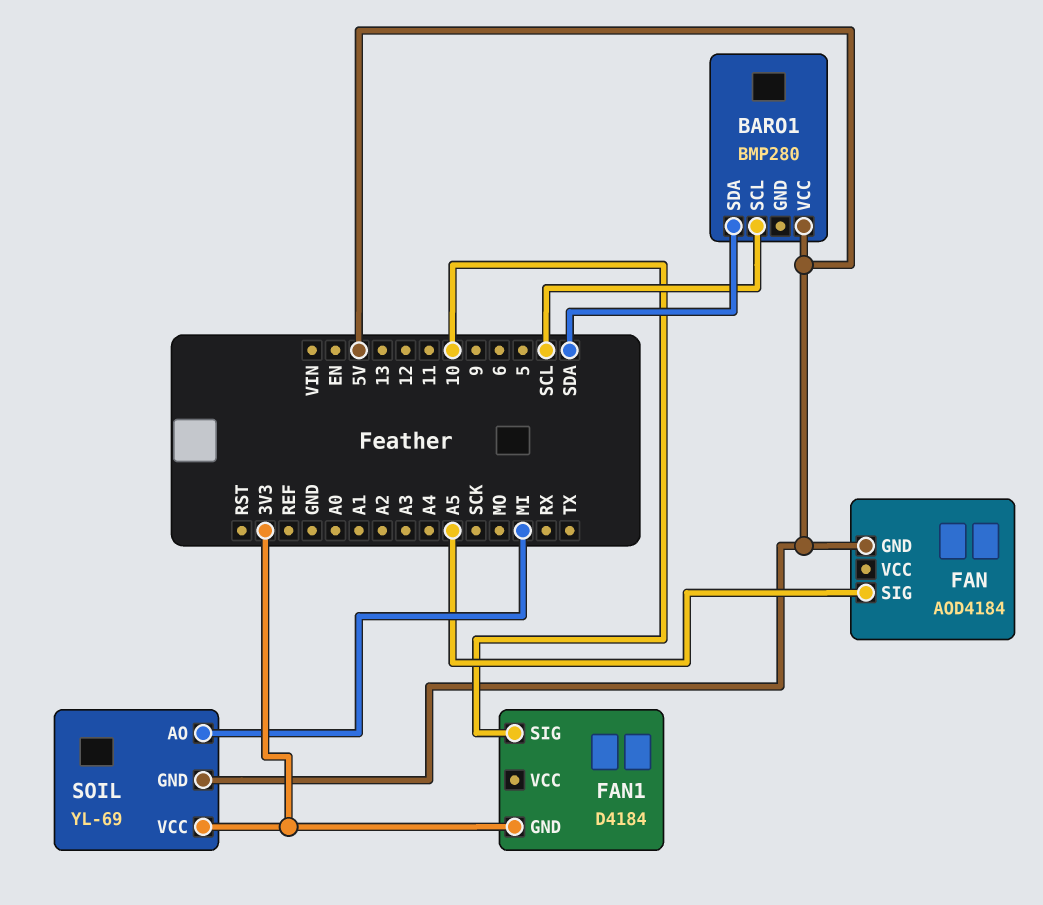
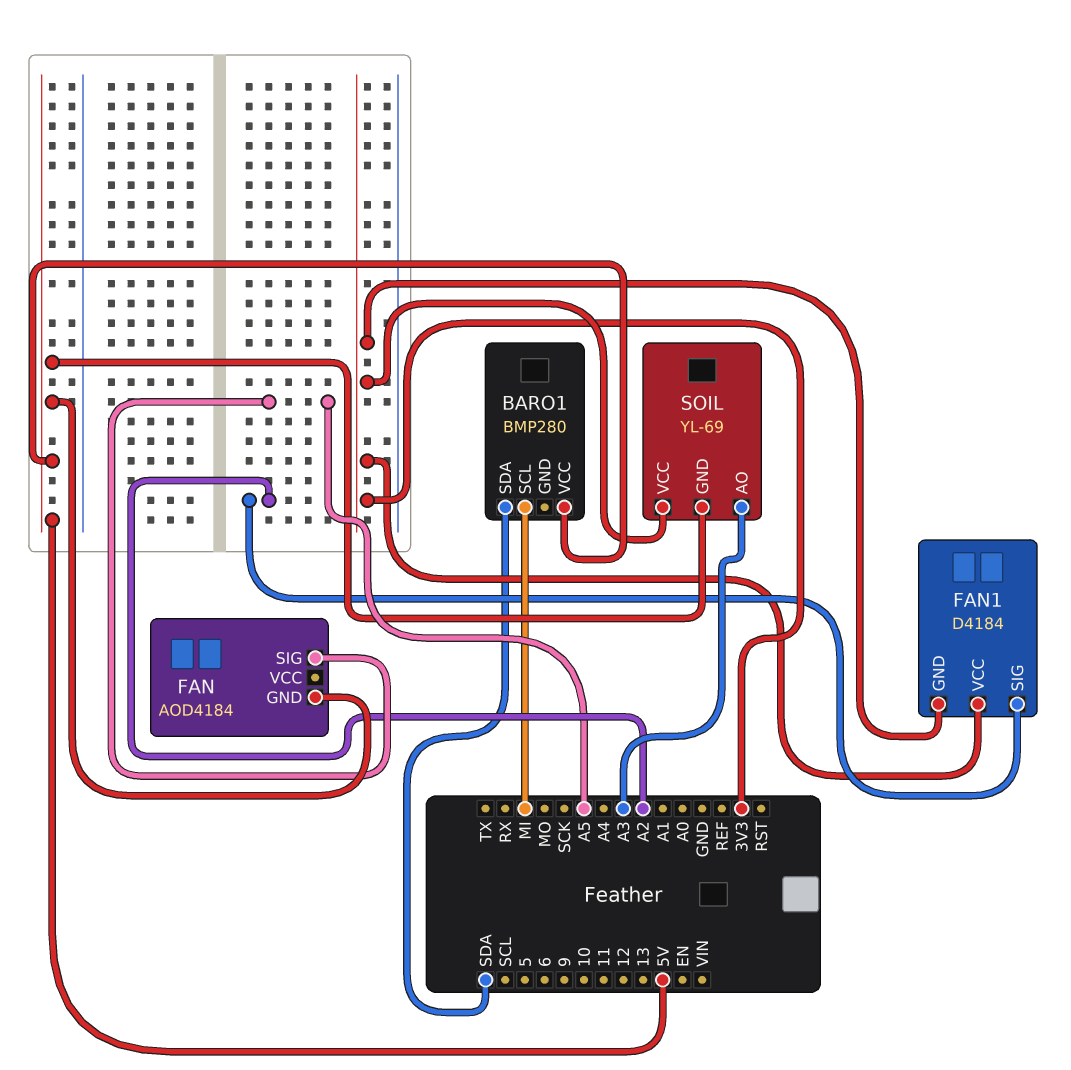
BARO1 pin SCL: SCL -> MI
FAN1 pin SIG: 10 -> A2
FAN1 pin VCC: none -> 3V3
SOIL pin AO: MI -> A3

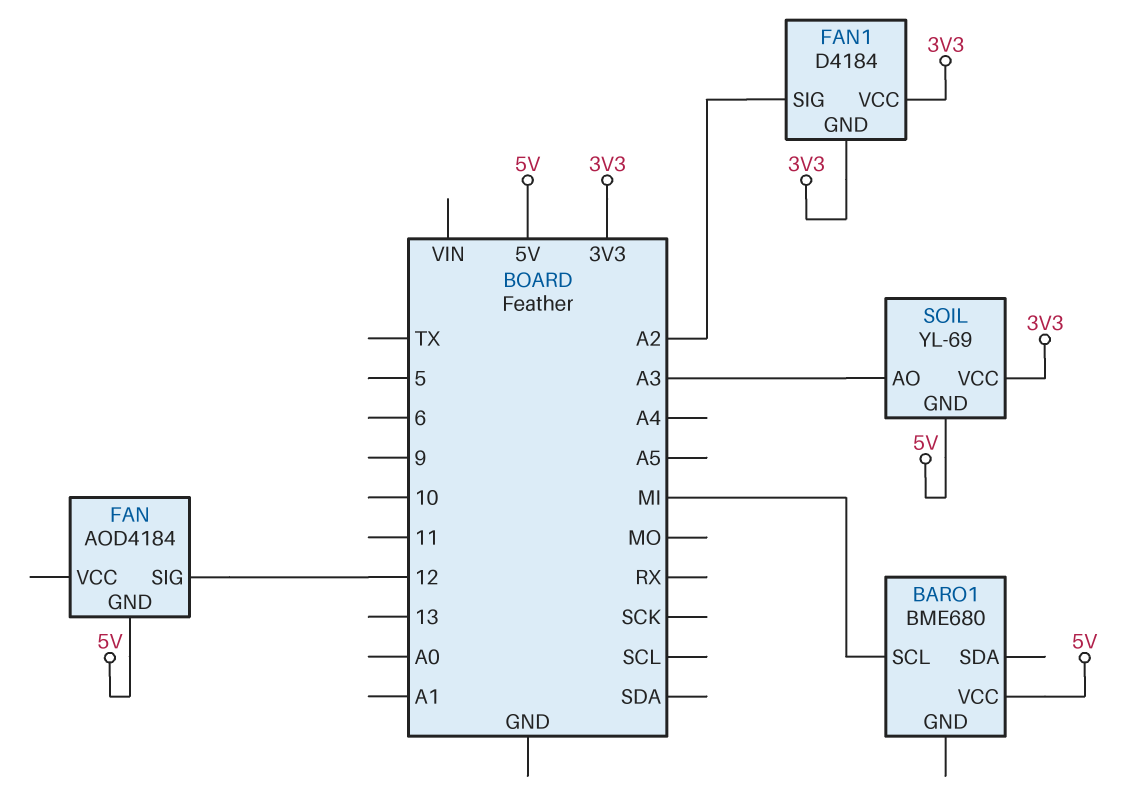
BARO1: BMP280 -> BME680
BARO1 pin SDA: SDA -> none
FAN pin SIG: A5 -> 12

